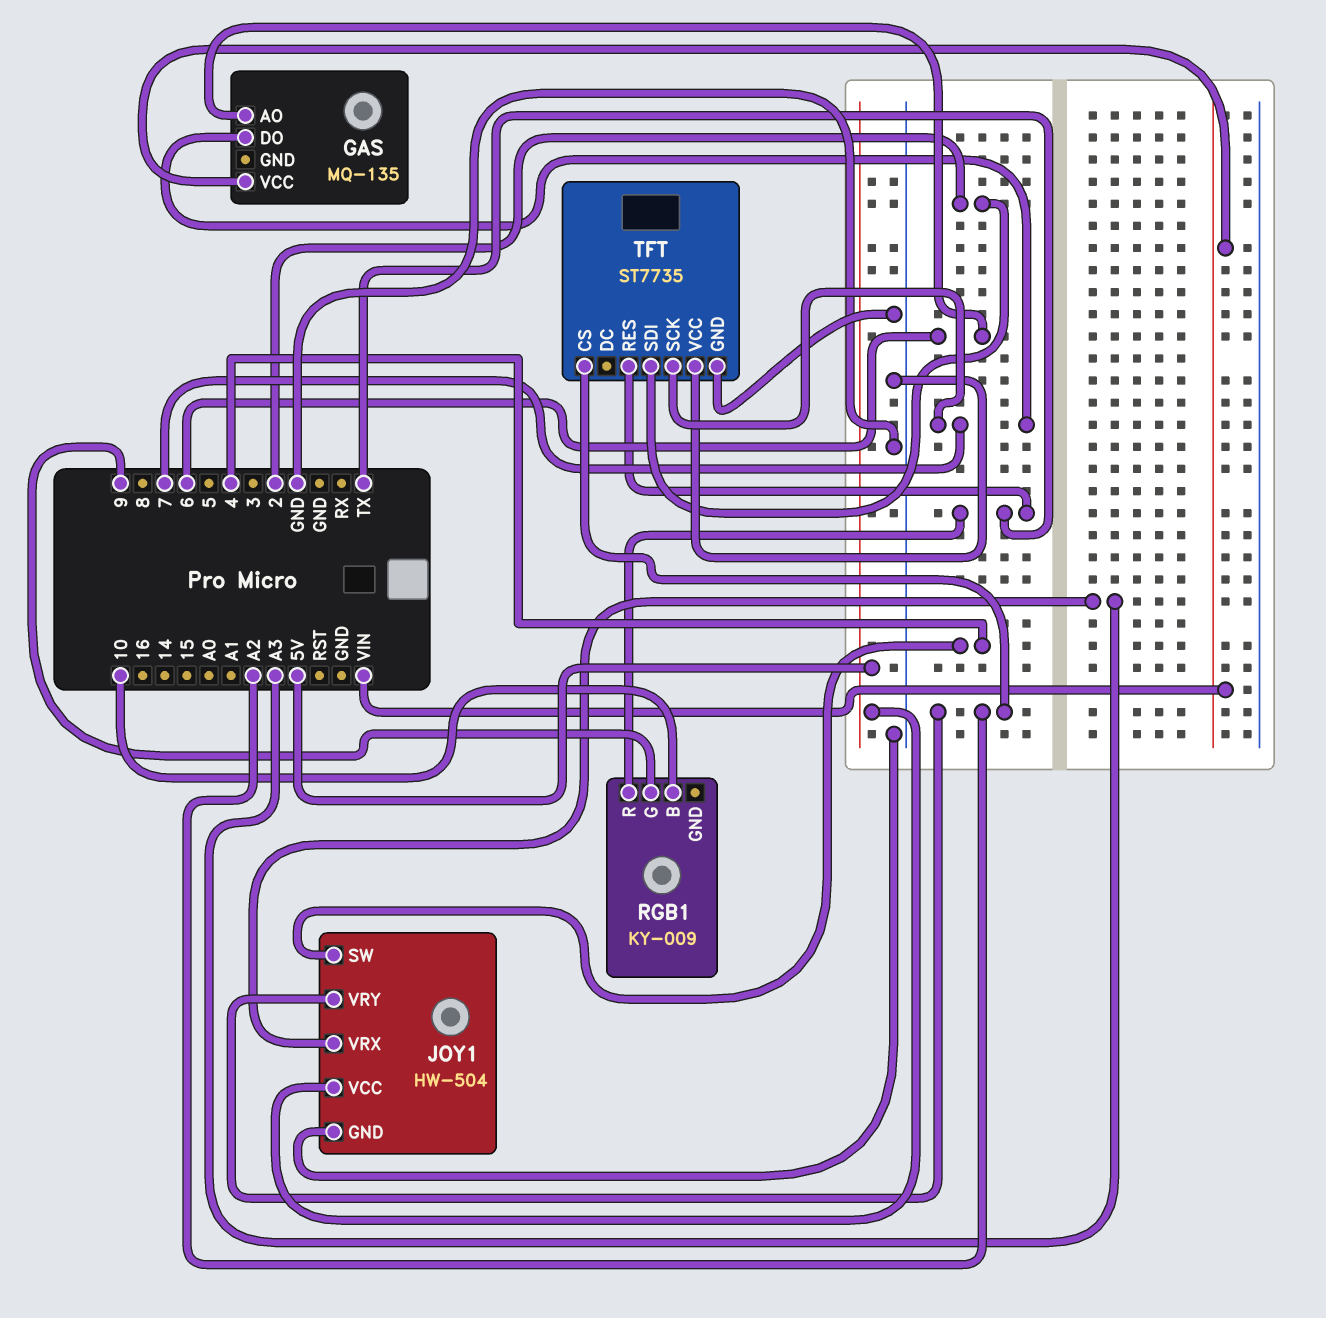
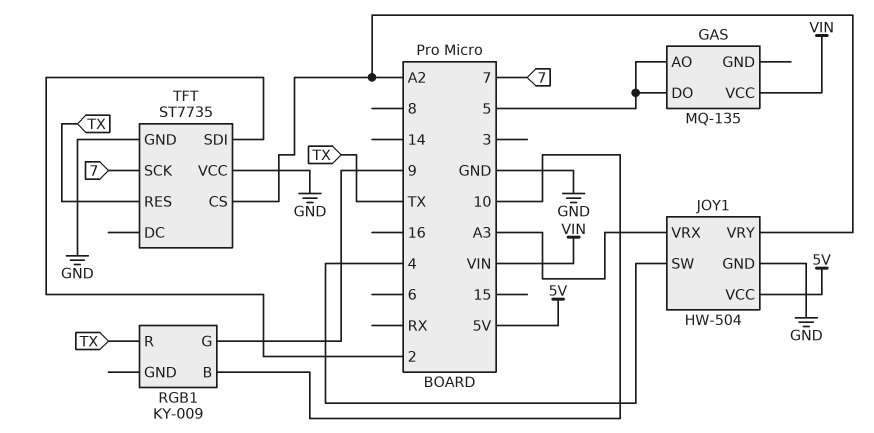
GAS pin AO: 6 -> 5
GAS pin DO: 7 -> 5

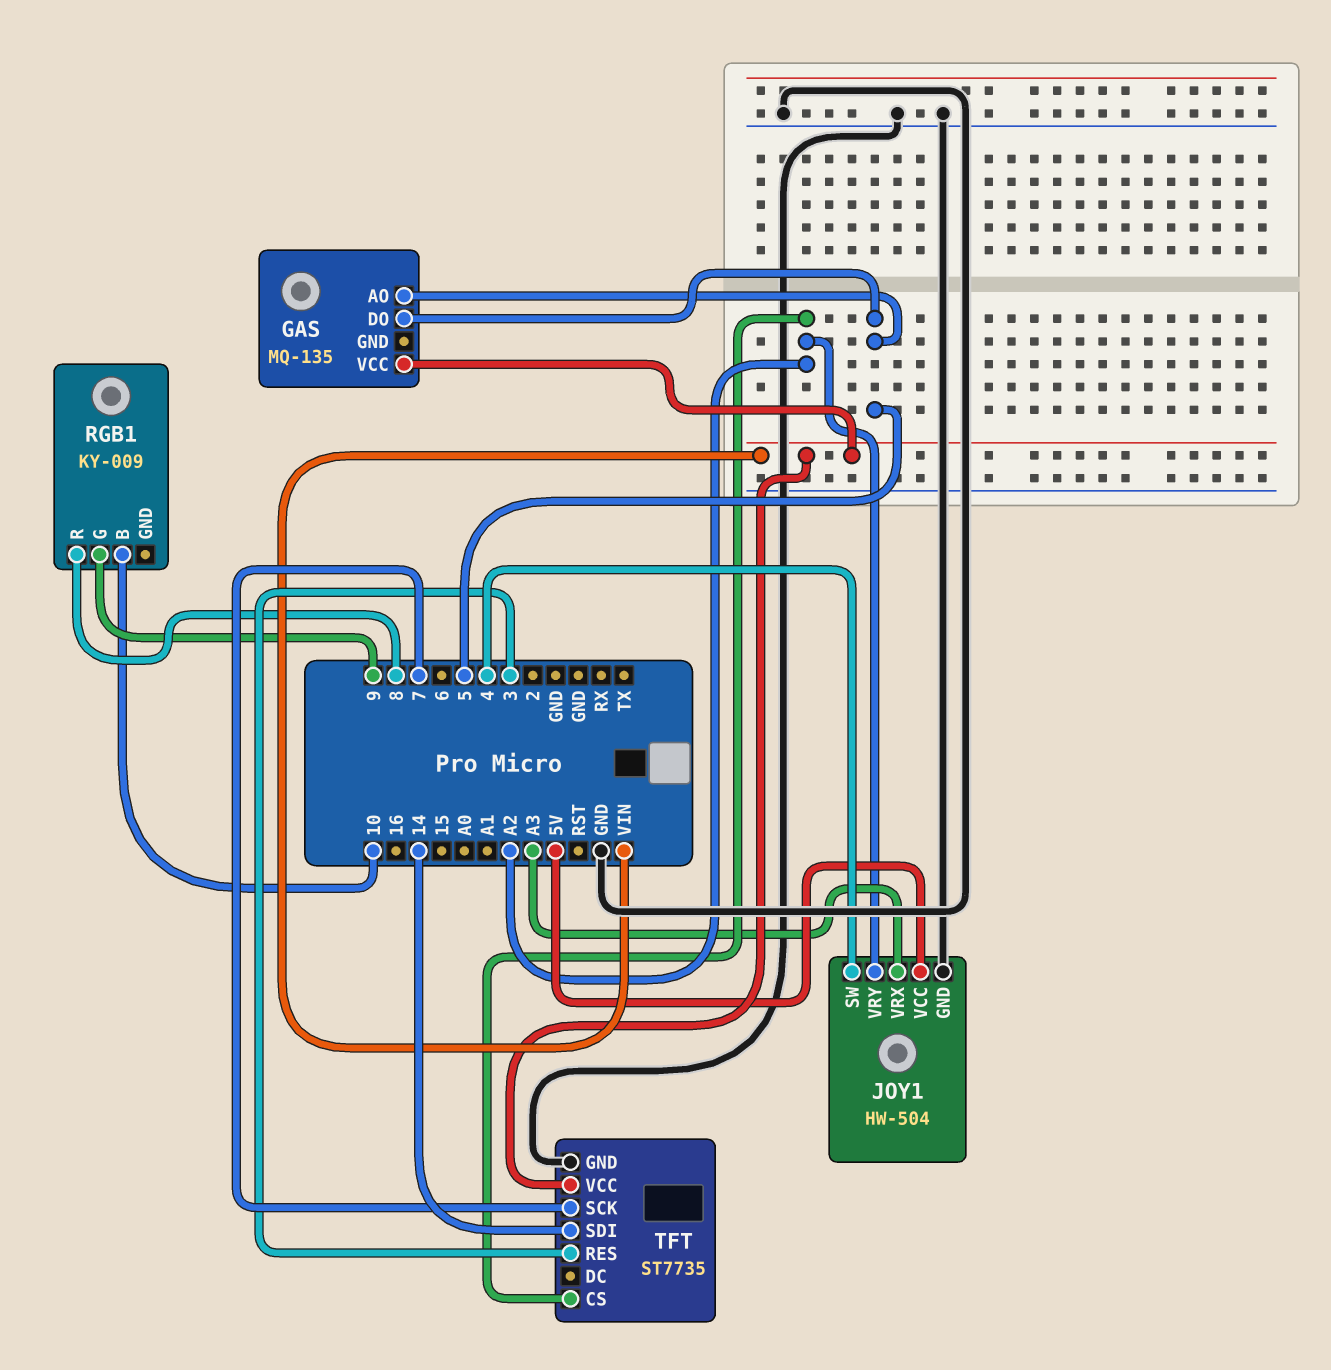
RGB1 pin R: TX -> 8
TFT pin RES: TX -> 3
TFT pin SDI: 2 -> 14
TFT pin VCC: GND -> VIN

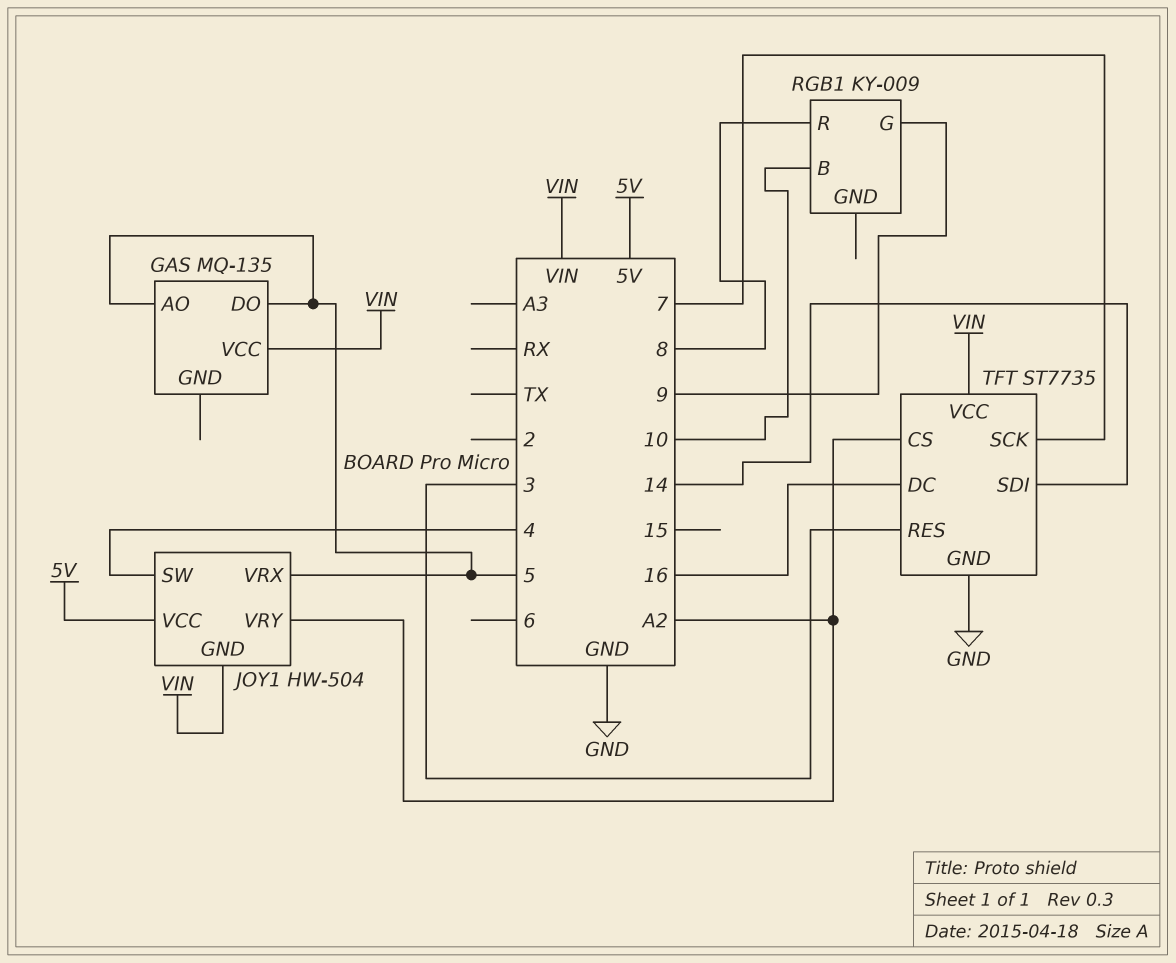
JOY1 pin GND: GND -> VIN
JOY1 pin VRX: A3 -> 5
TFT pin DC: none -> 16

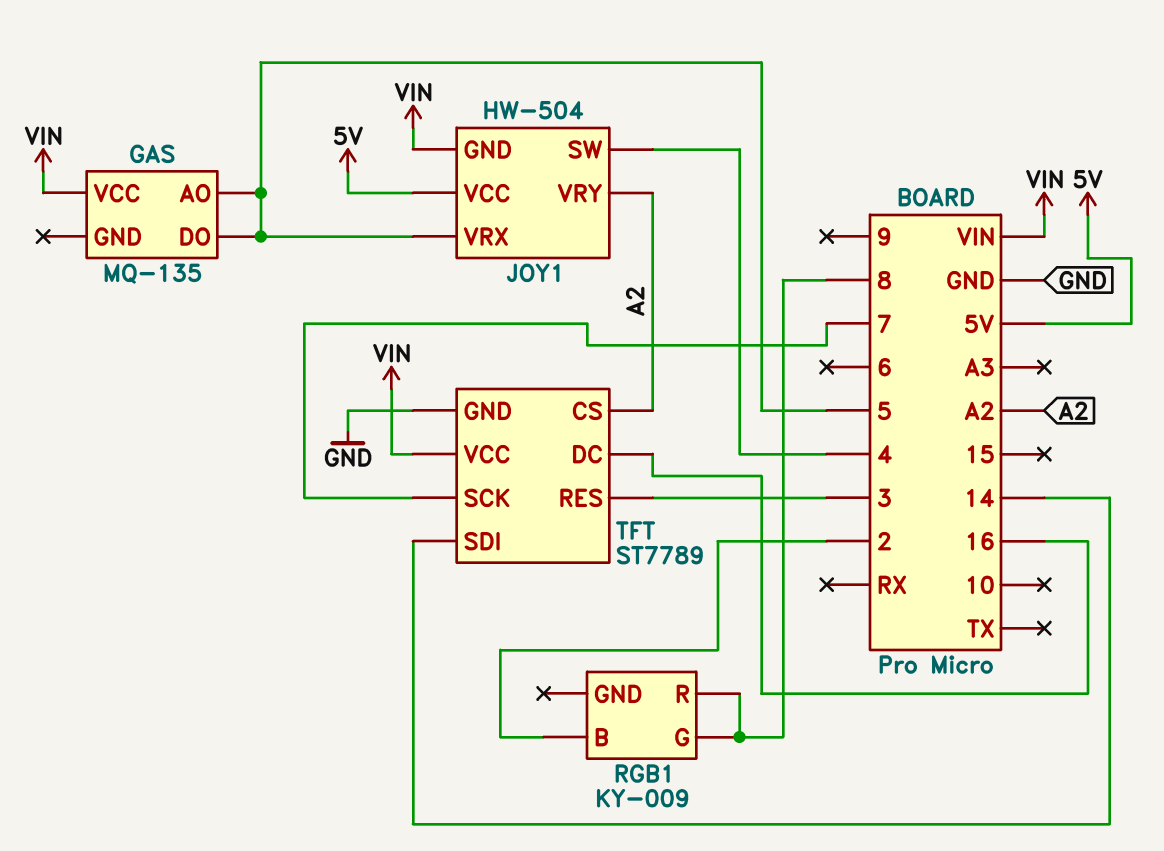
RGB1 pin B: 10 -> 2
RGB1 pin G: 9 -> 8
TFT: ST7735 -> ST7789

